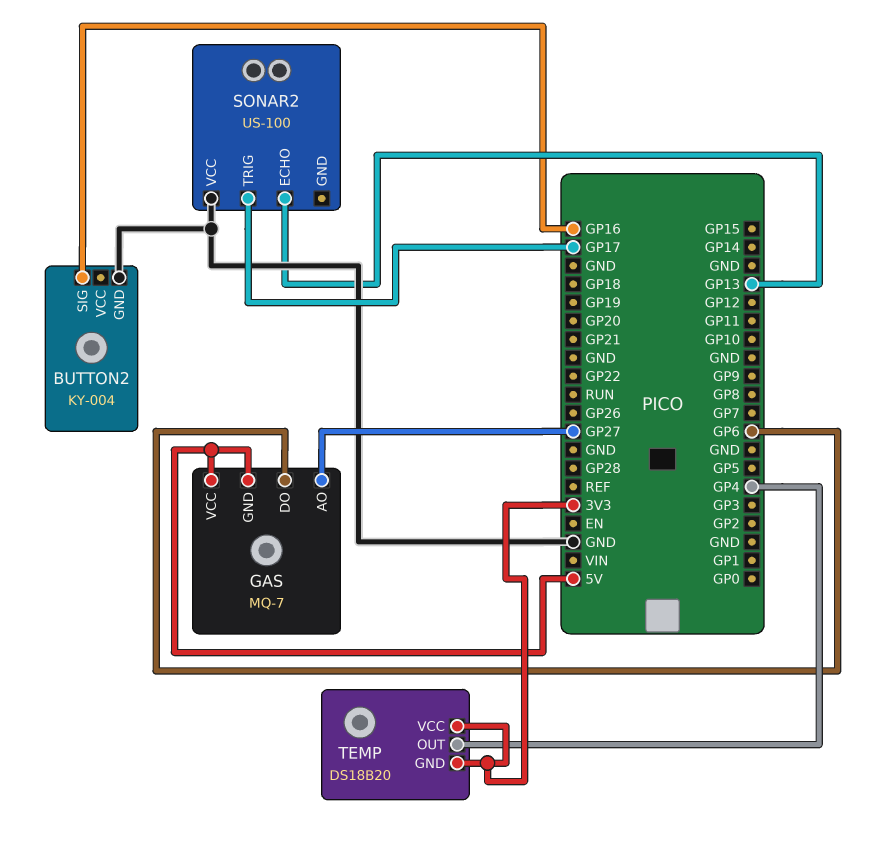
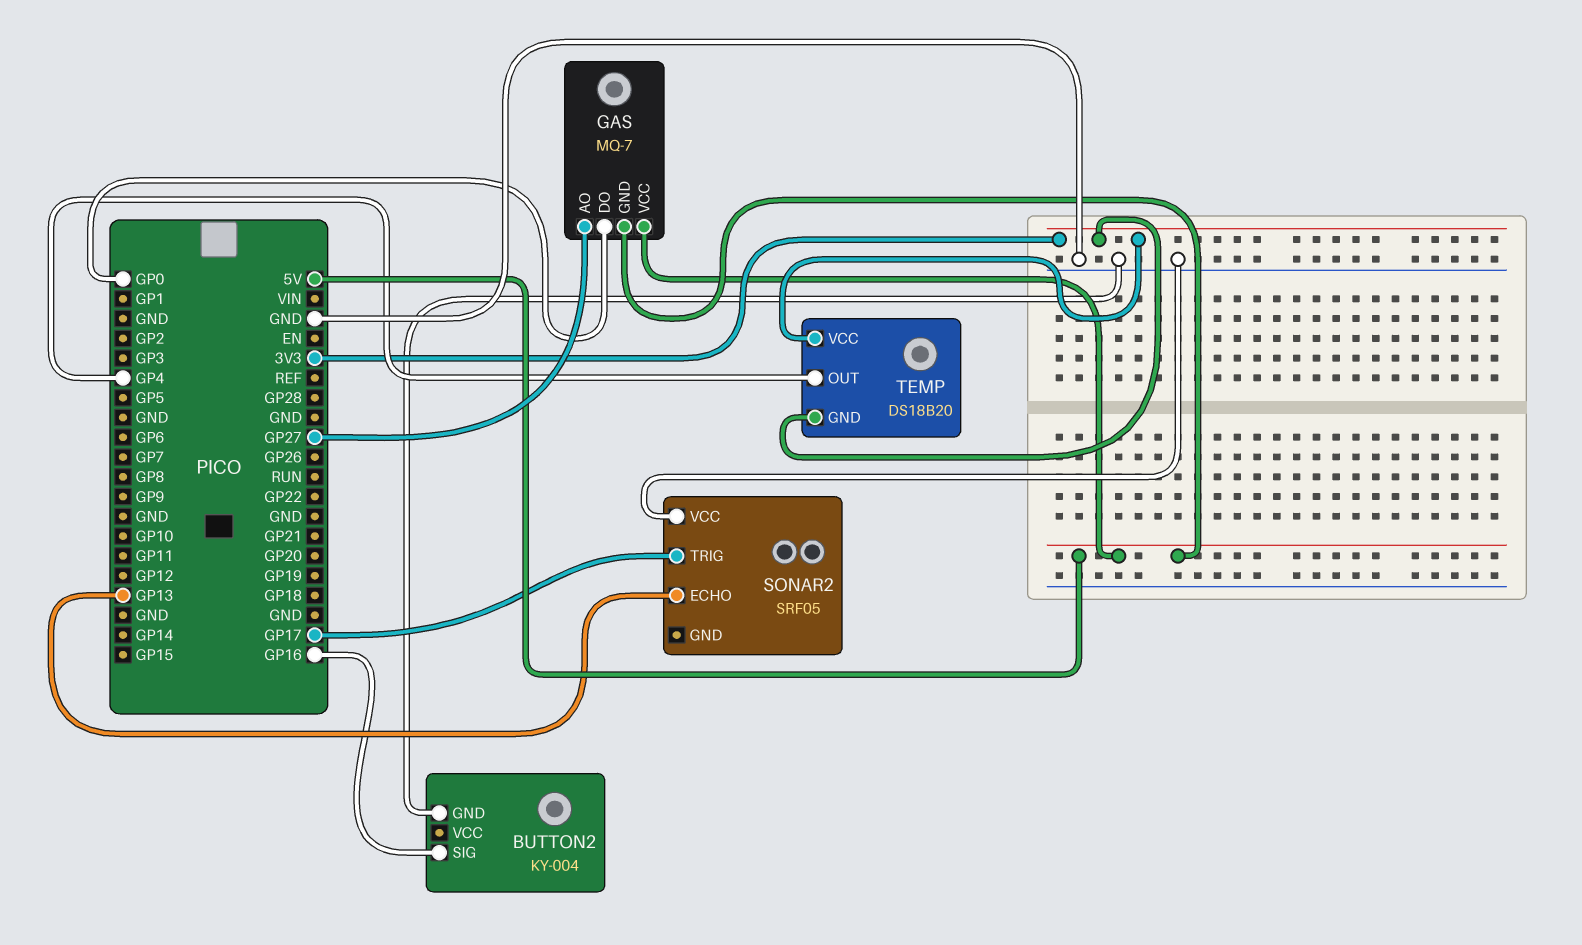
GAS pin DO: GP6 -> GP0
SONAR2: US-100 -> SRF05

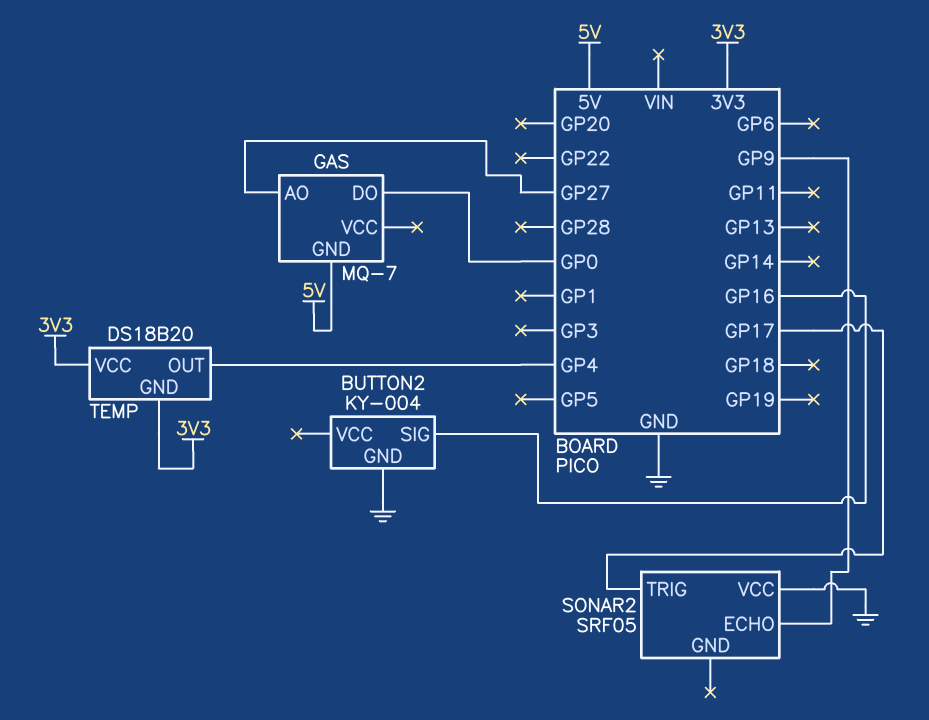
GAS pin VCC: 5V -> none
SONAR2 pin ECHO: GP13 -> GP9

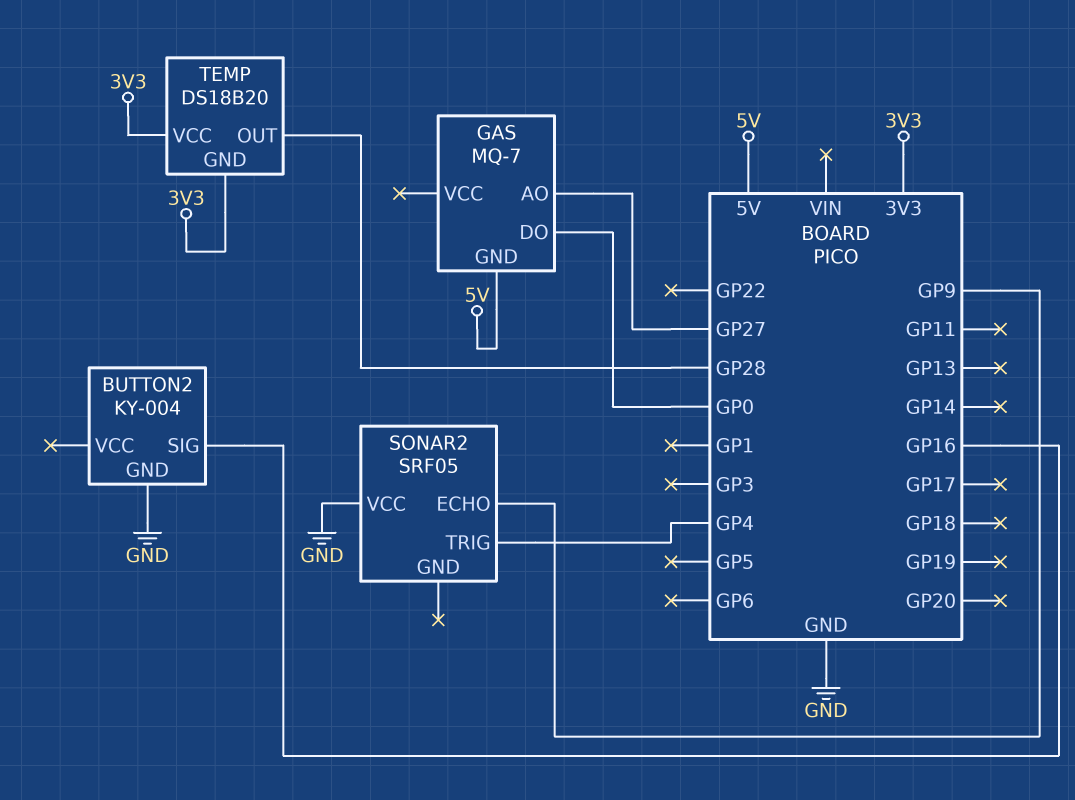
SONAR2 pin TRIG: GP17 -> GP4
TEMP pin OUT: GP4 -> GP28

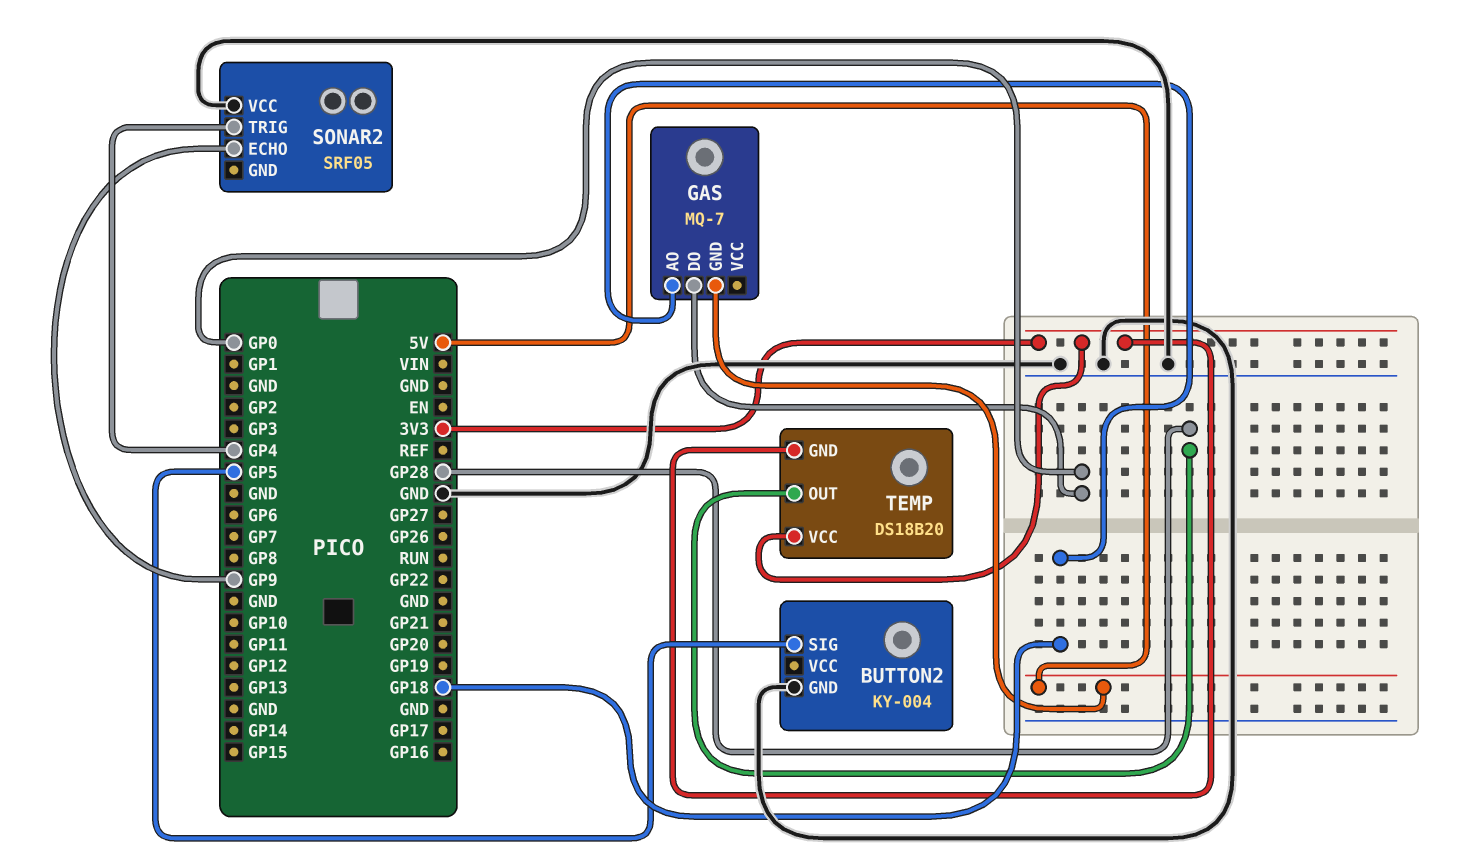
BUTTON2 pin SIG: GP16 -> GP5
GAS pin AO: GP27 -> GP18

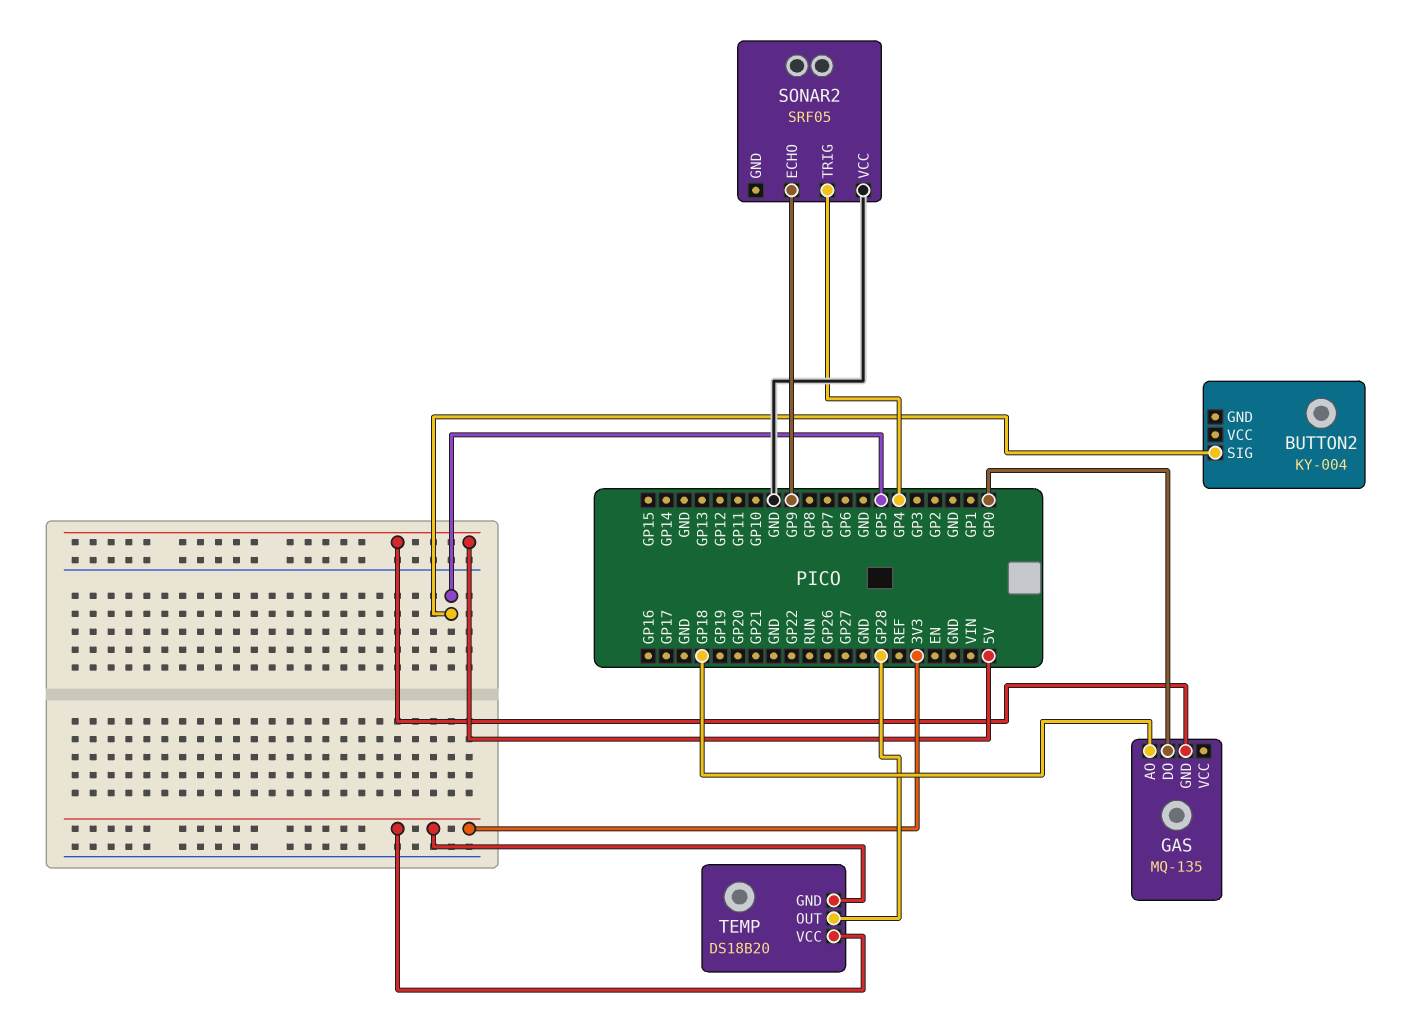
BUTTON2 pin GND: GND -> none
GAS: MQ-7 -> MQ-135

